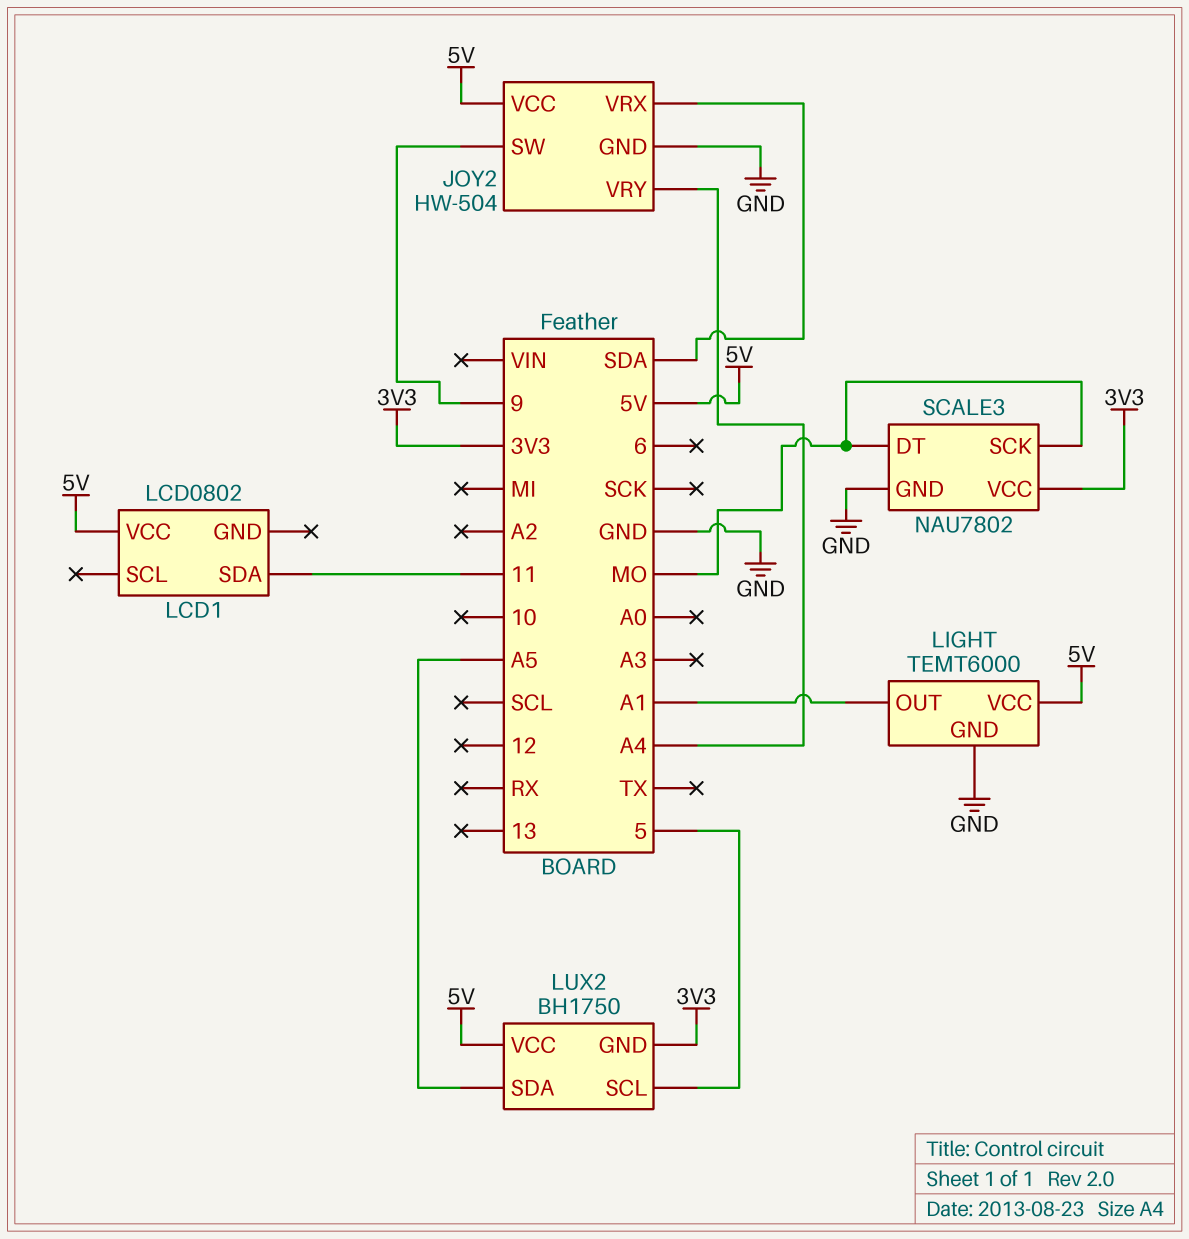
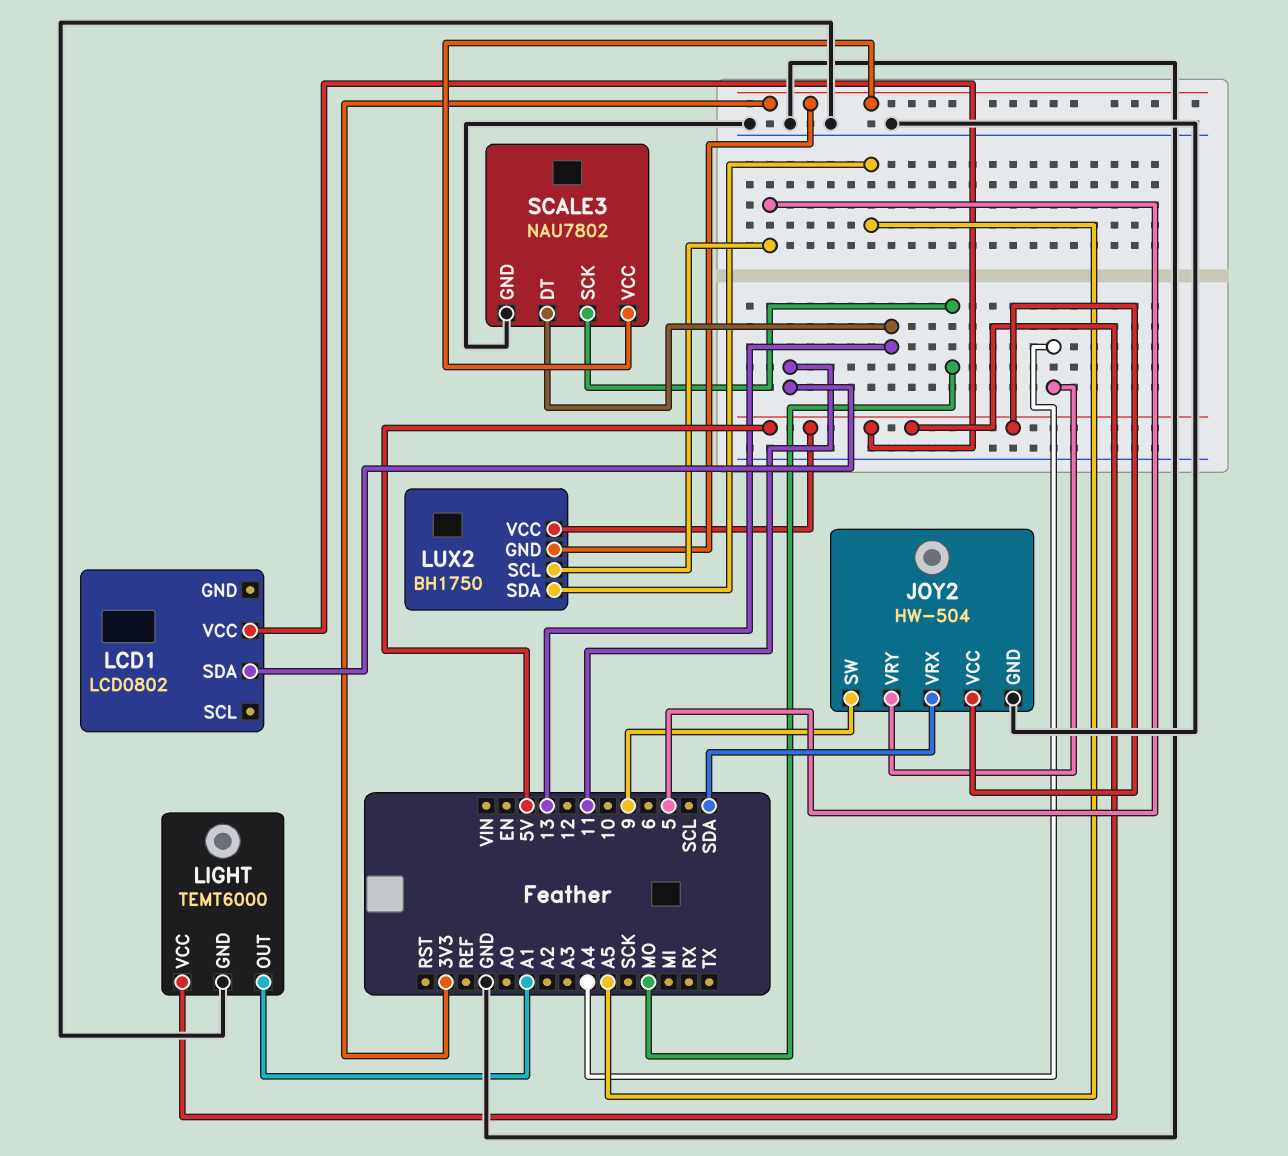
SCALE3 pin DT: MO -> 13

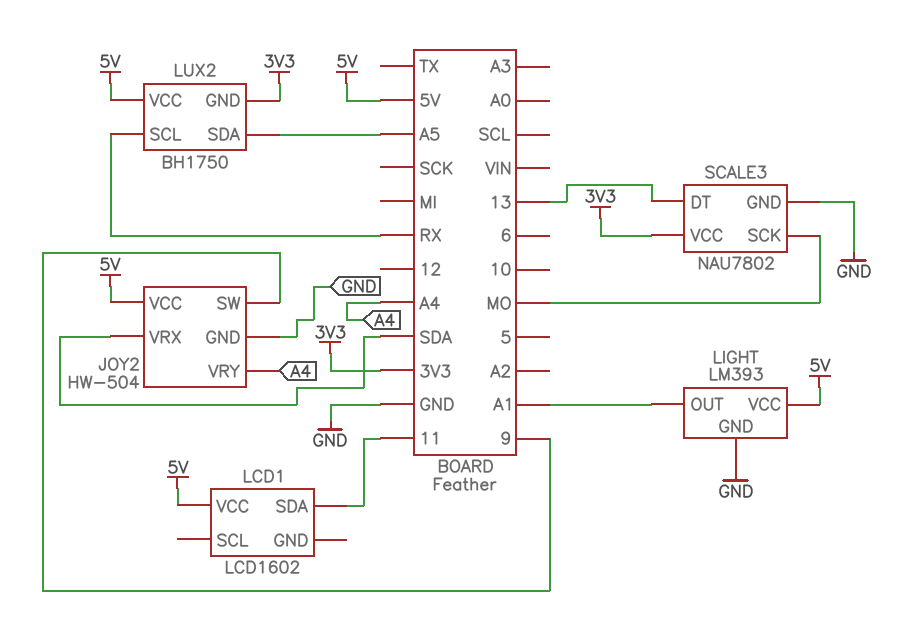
LCD1: LCD0802 -> LCD1602
LIGHT: TEMT6000 -> LM393
LUX2 pin SCL: 5 -> RX

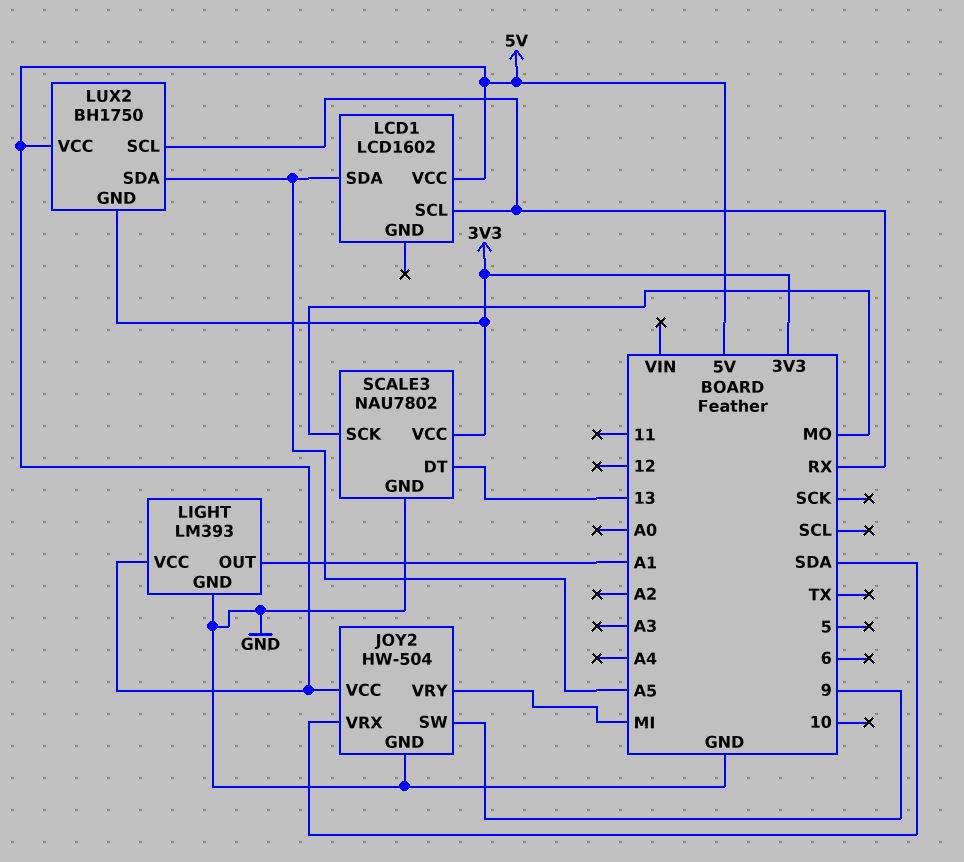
JOY2 pin VRY: A4 -> MI
LCD1 pin SCL: none -> RX
LCD1 pin SDA: 11 -> A5

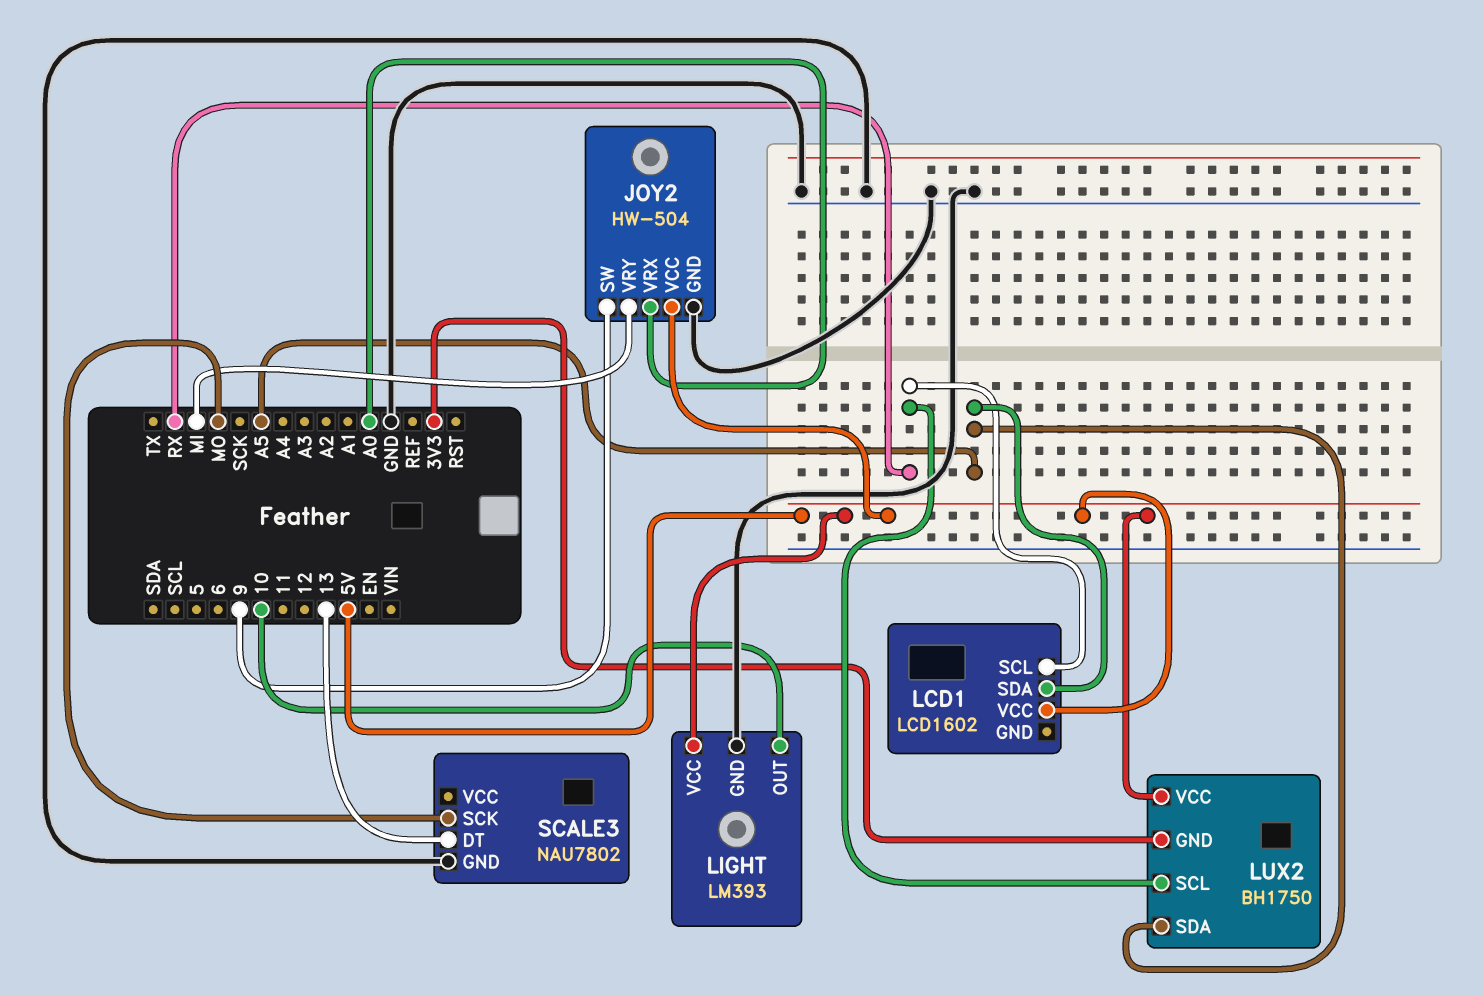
JOY2 pin VRX: SDA -> A0
LIGHT pin OUT: A1 -> 10
SCALE3 pin VCC: 3V3 -> none

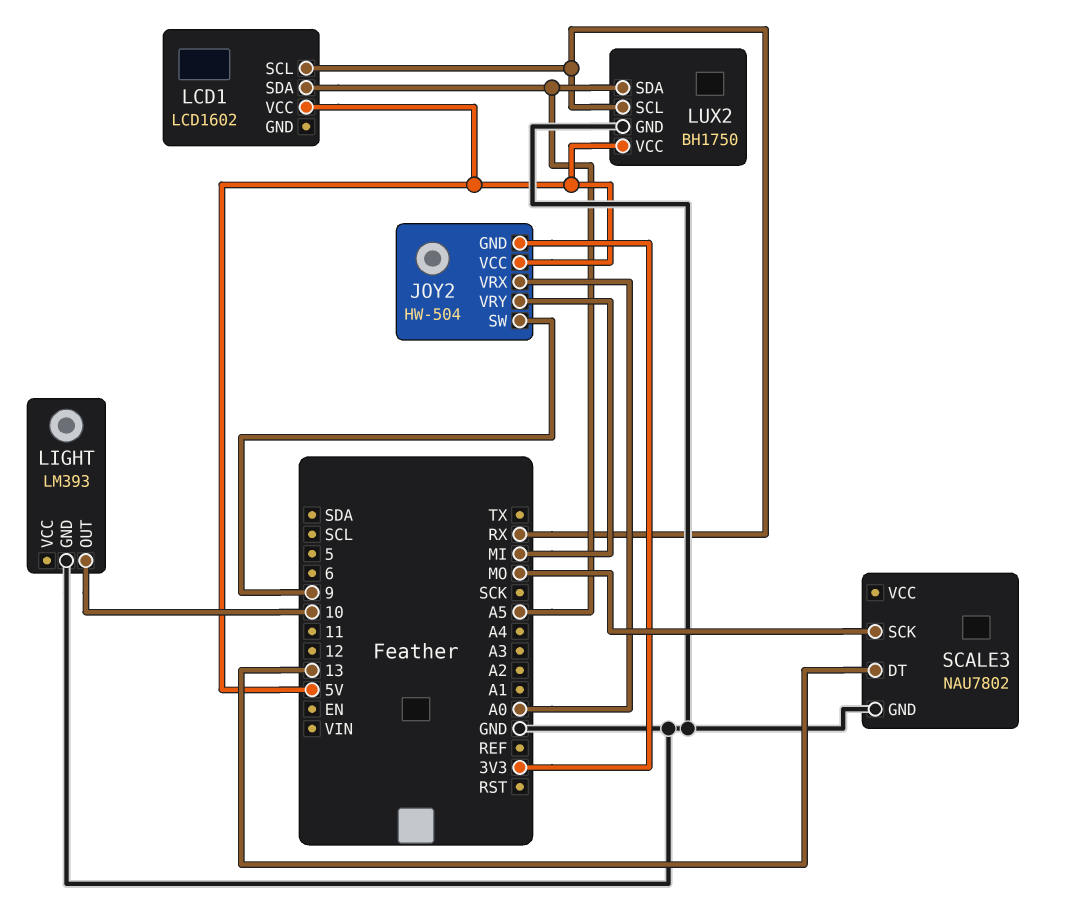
JOY2 pin GND: GND -> 3V3
LIGHT pin VCC: 5V -> none
LUX2 pin GND: 3V3 -> GND

